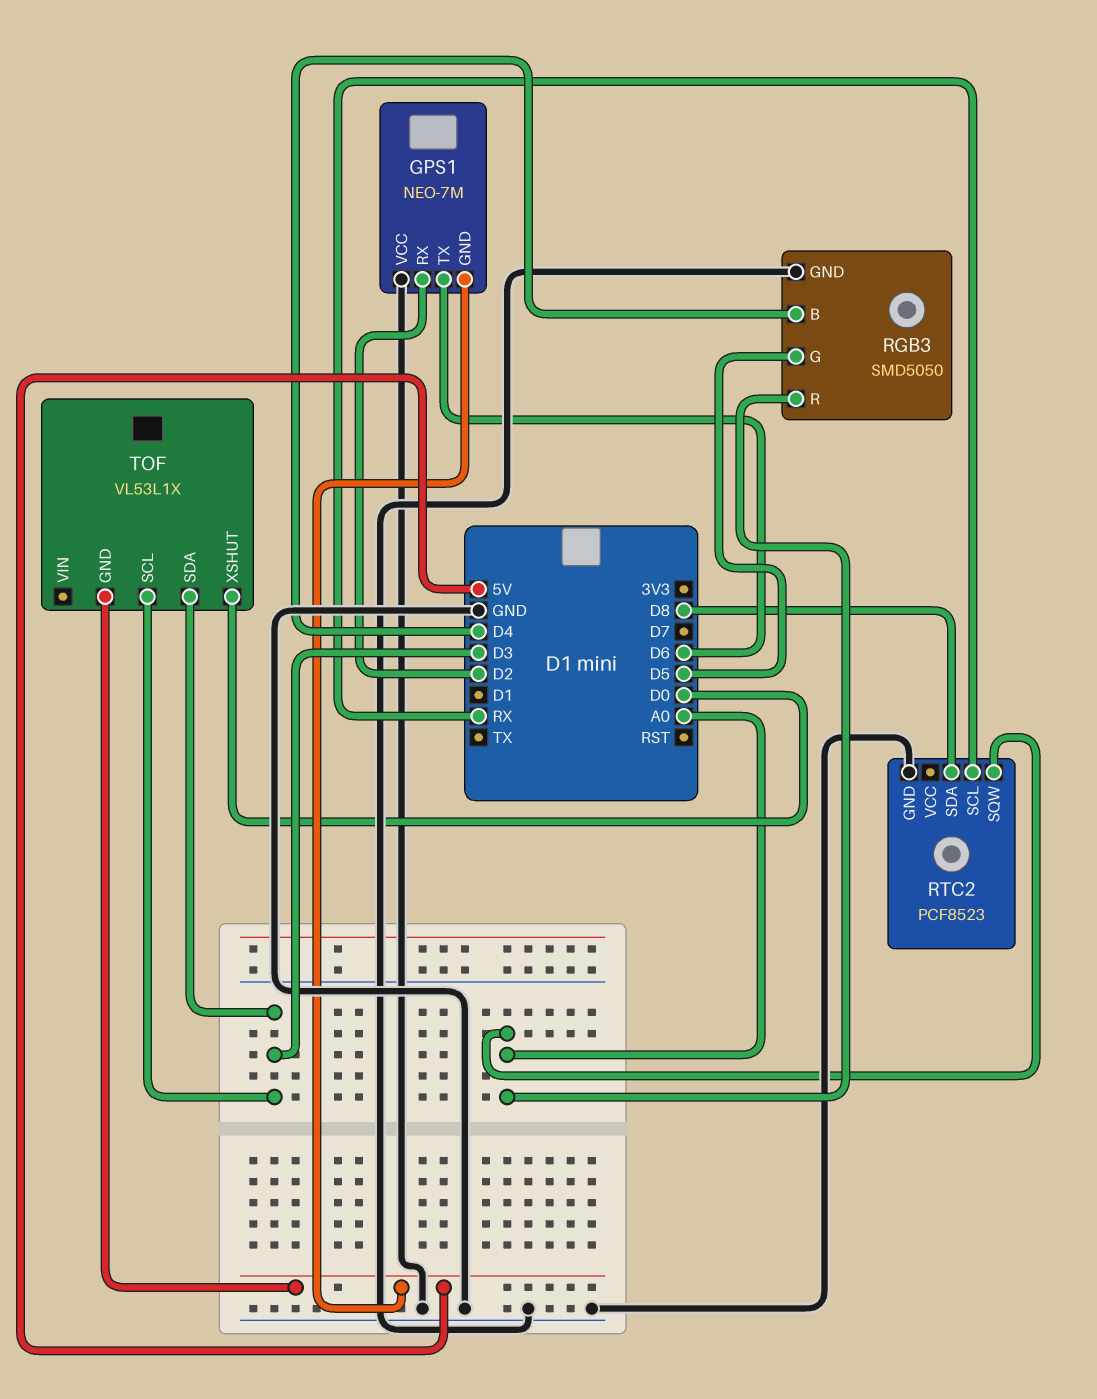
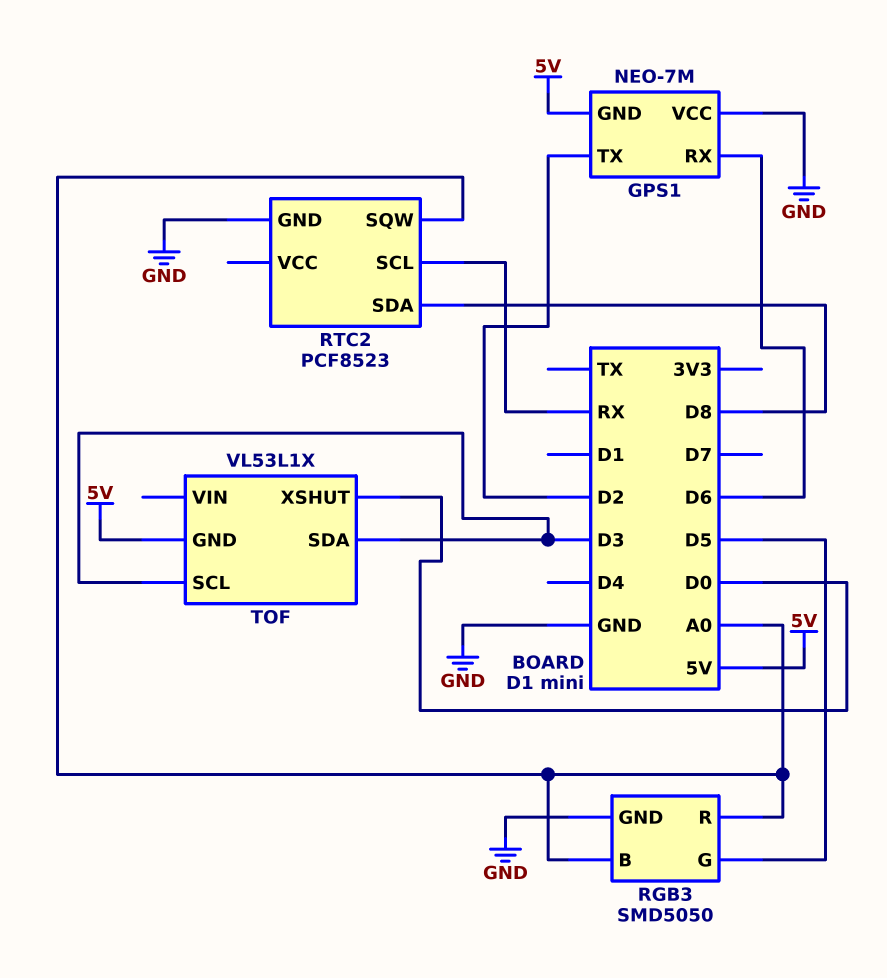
GPS1 pin RX: D2 -> D6
GPS1 pin TX: D6 -> D2
RGB3 pin B: D4 -> A0

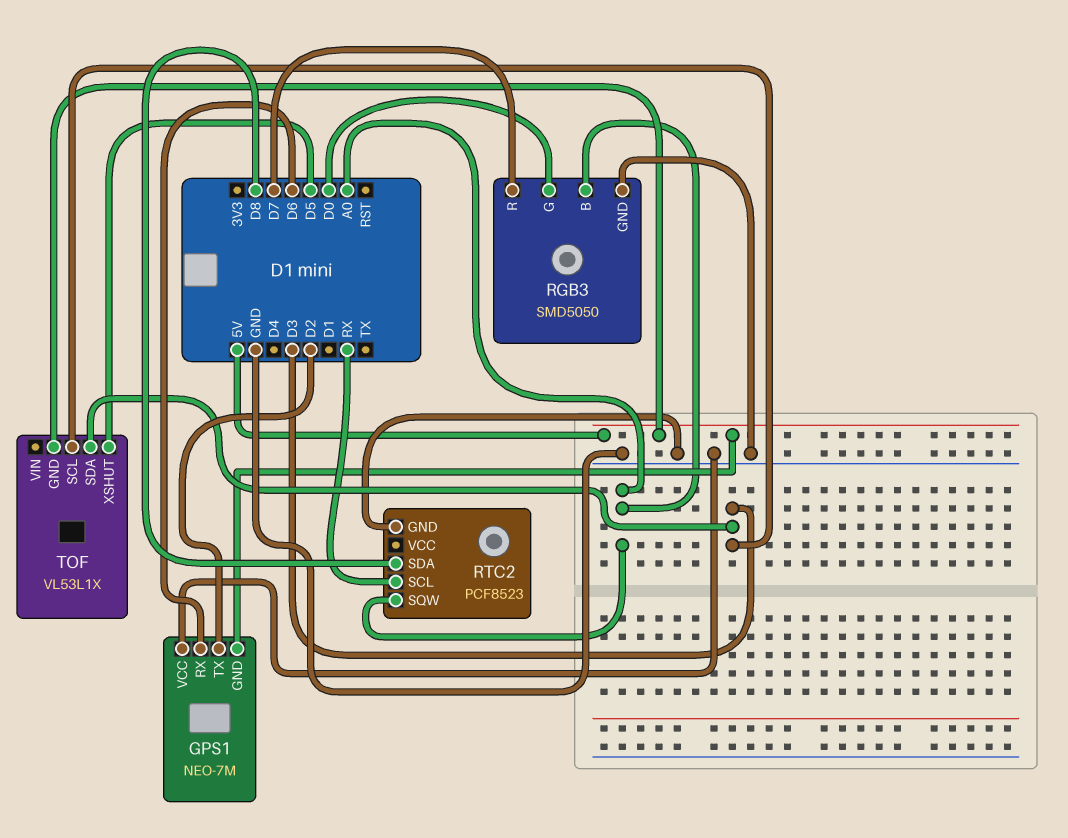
RGB3 pin G: D5 -> D0
RGB3 pin R: A0 -> D7
TOF pin XSHUT: D0 -> D5

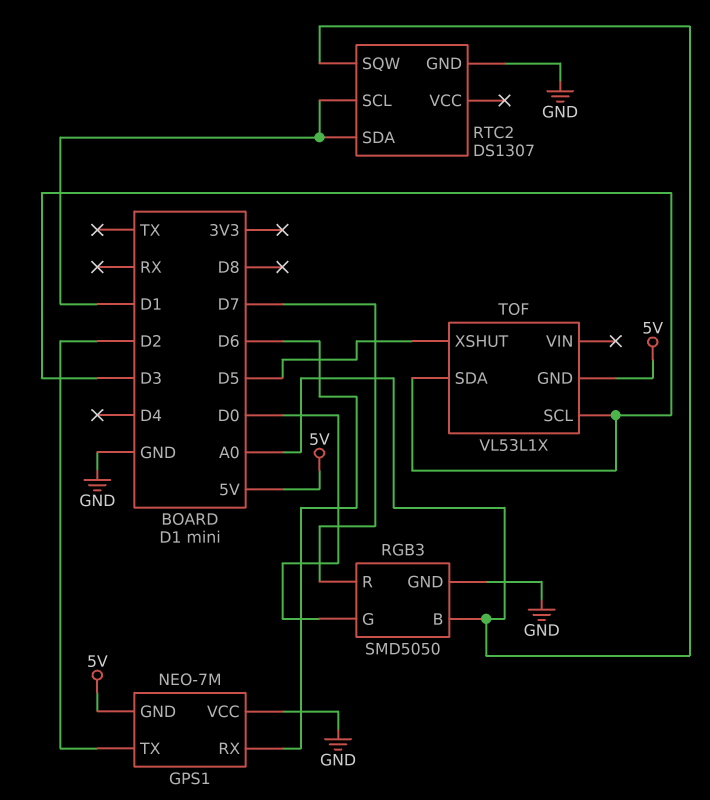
RTC2: PCF8523 -> DS1307
RTC2 pin SCL: RX -> D1
RTC2 pin SDA: D8 -> D1

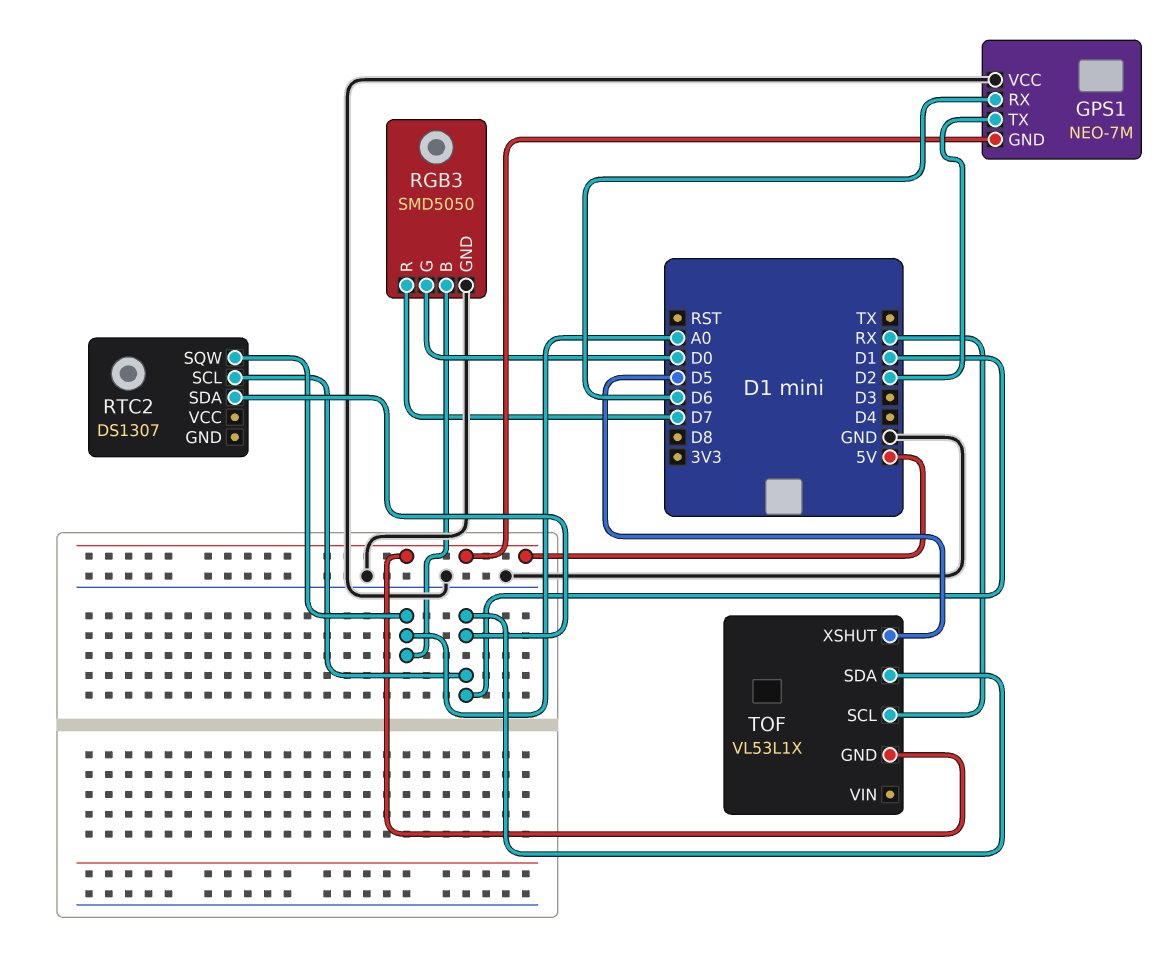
RTC2 pin GND: GND -> none
TOF pin SCL: D3 -> RX
TOF pin SDA: D3 -> D1

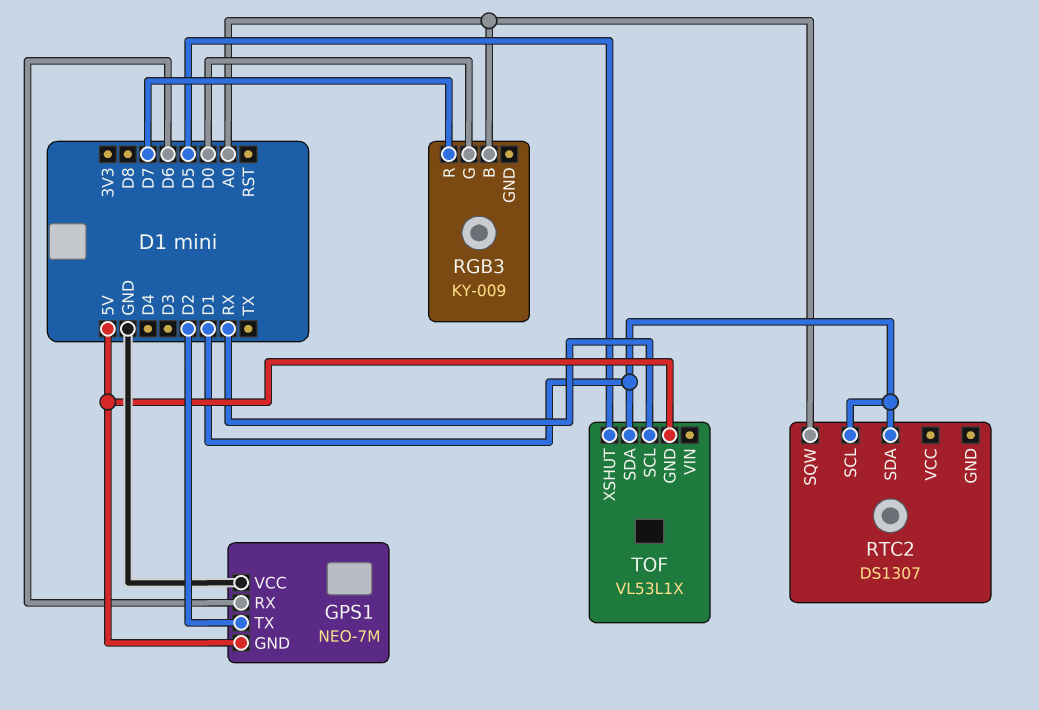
RGB3: SMD5050 -> KY-009
RGB3 pin GND: GND -> none

